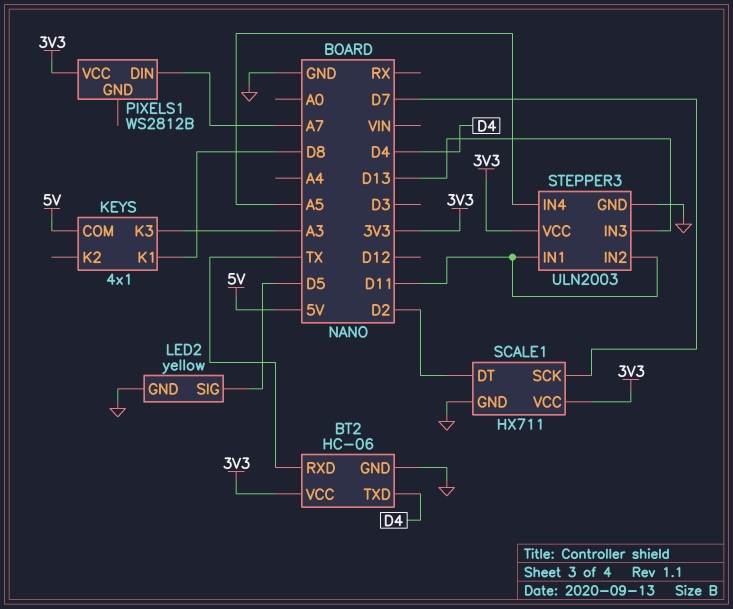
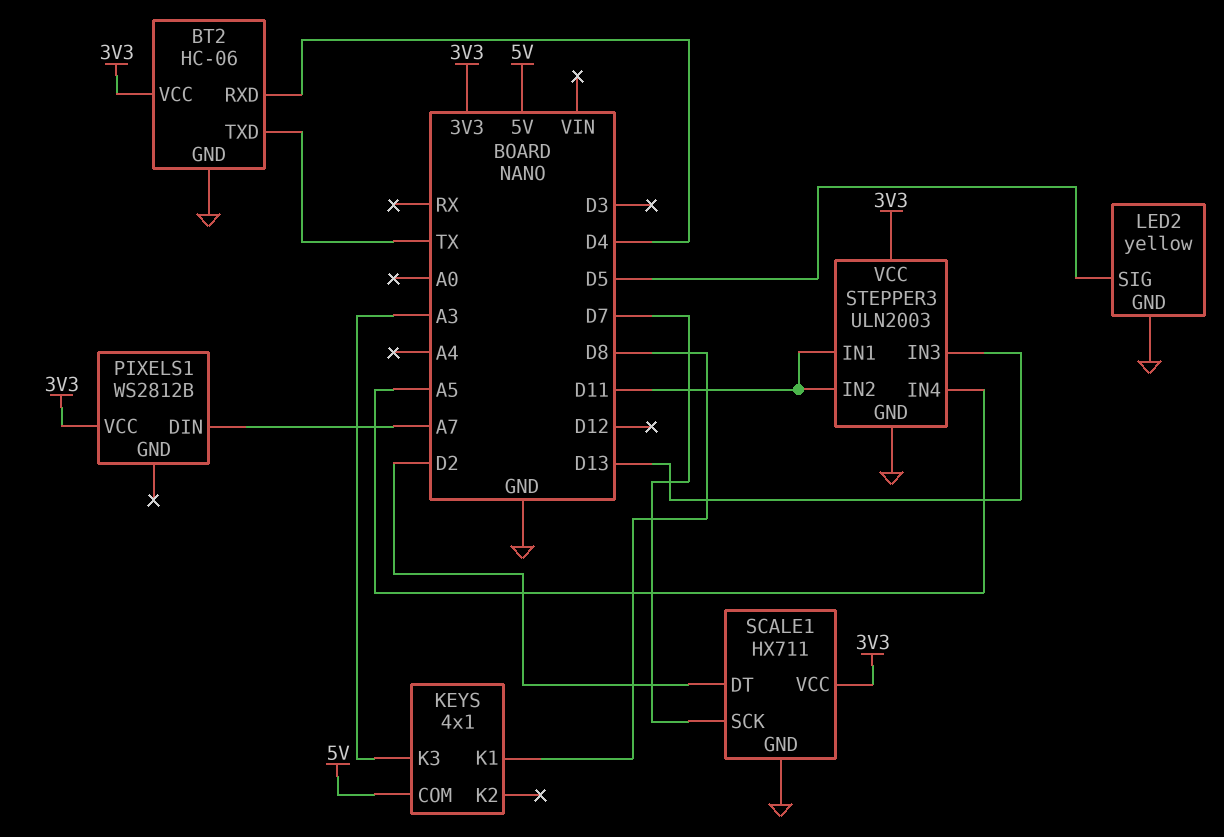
BT2 pin RXD: TX -> D4
BT2 pin TXD: D4 -> TX

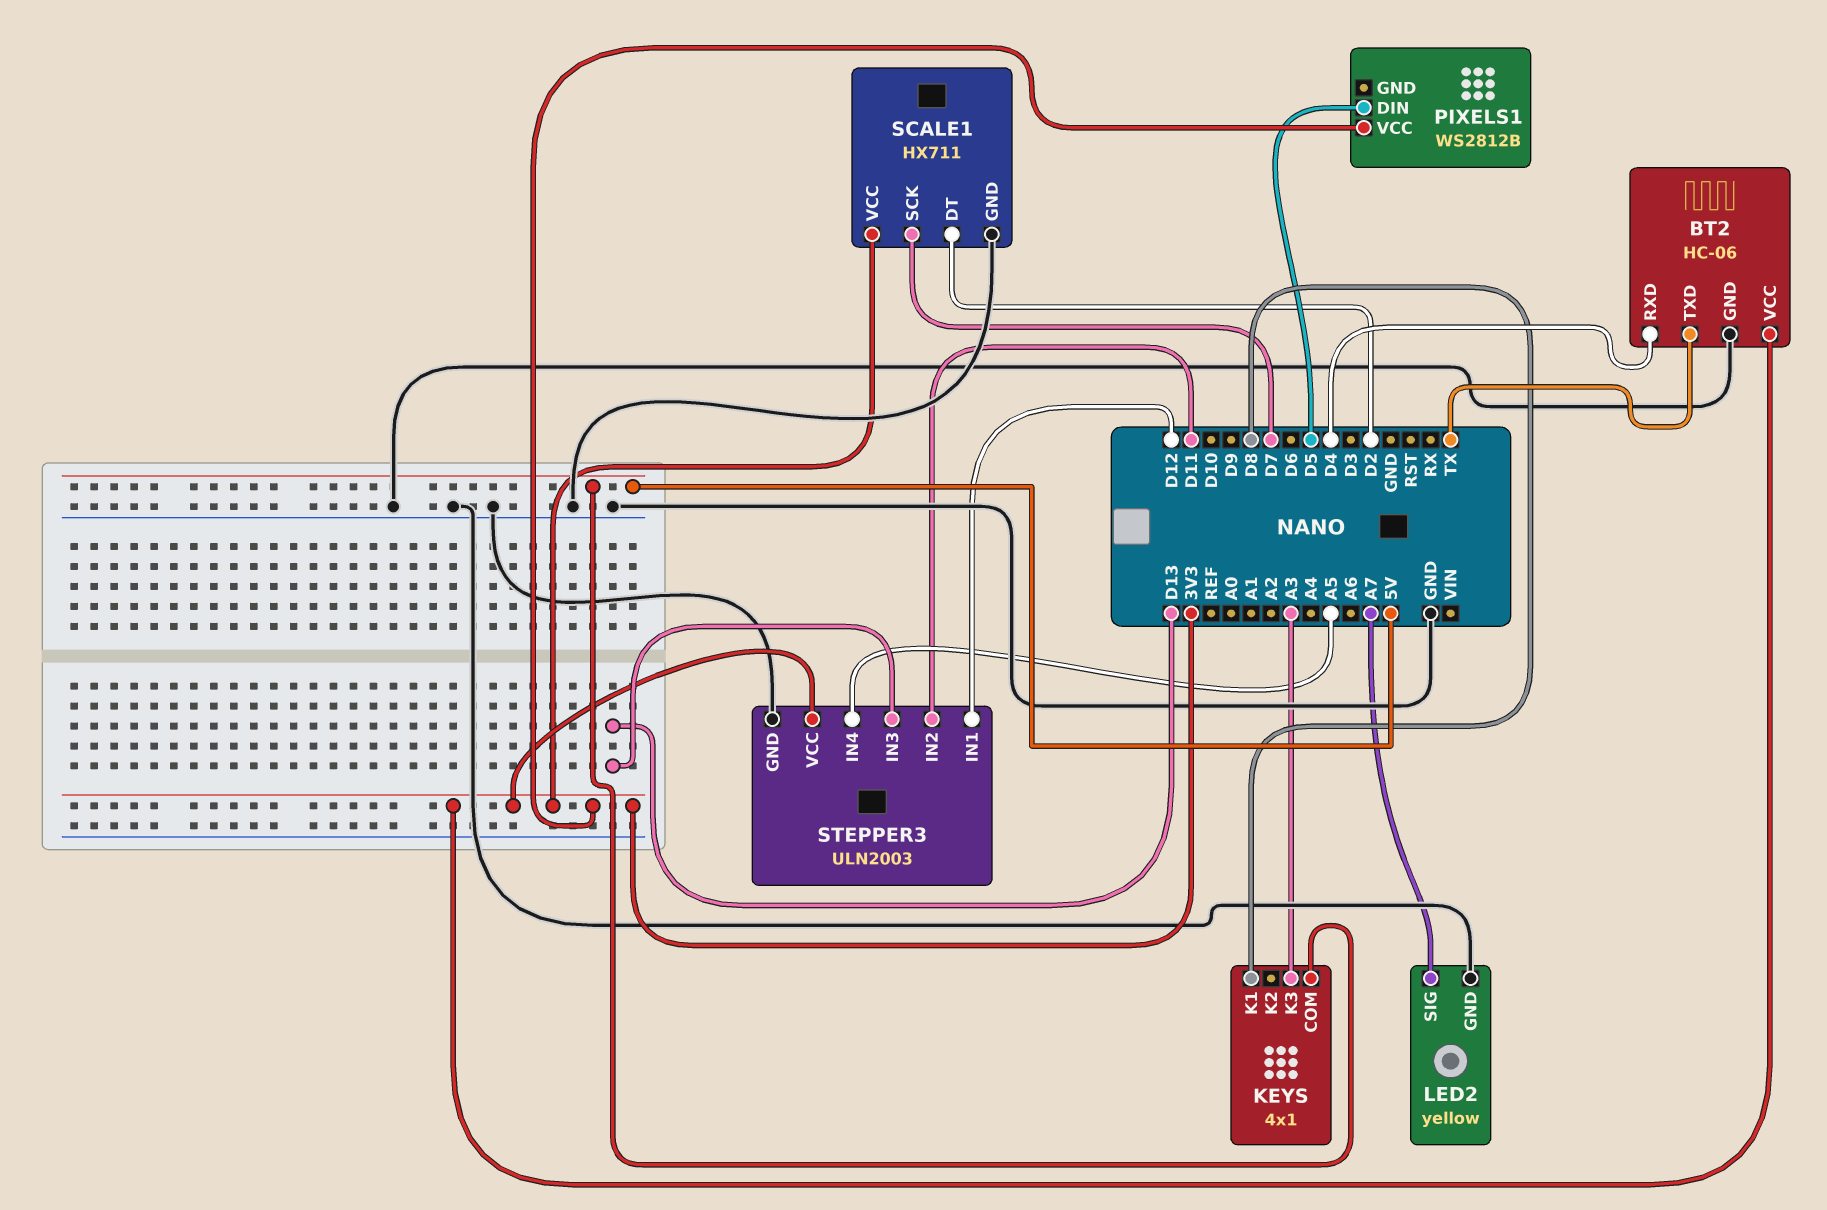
LED2 pin SIG: D5 -> A7
PIXELS1 pin DIN: A7 -> D5
STEPPER3 pin IN1: D11 -> D12

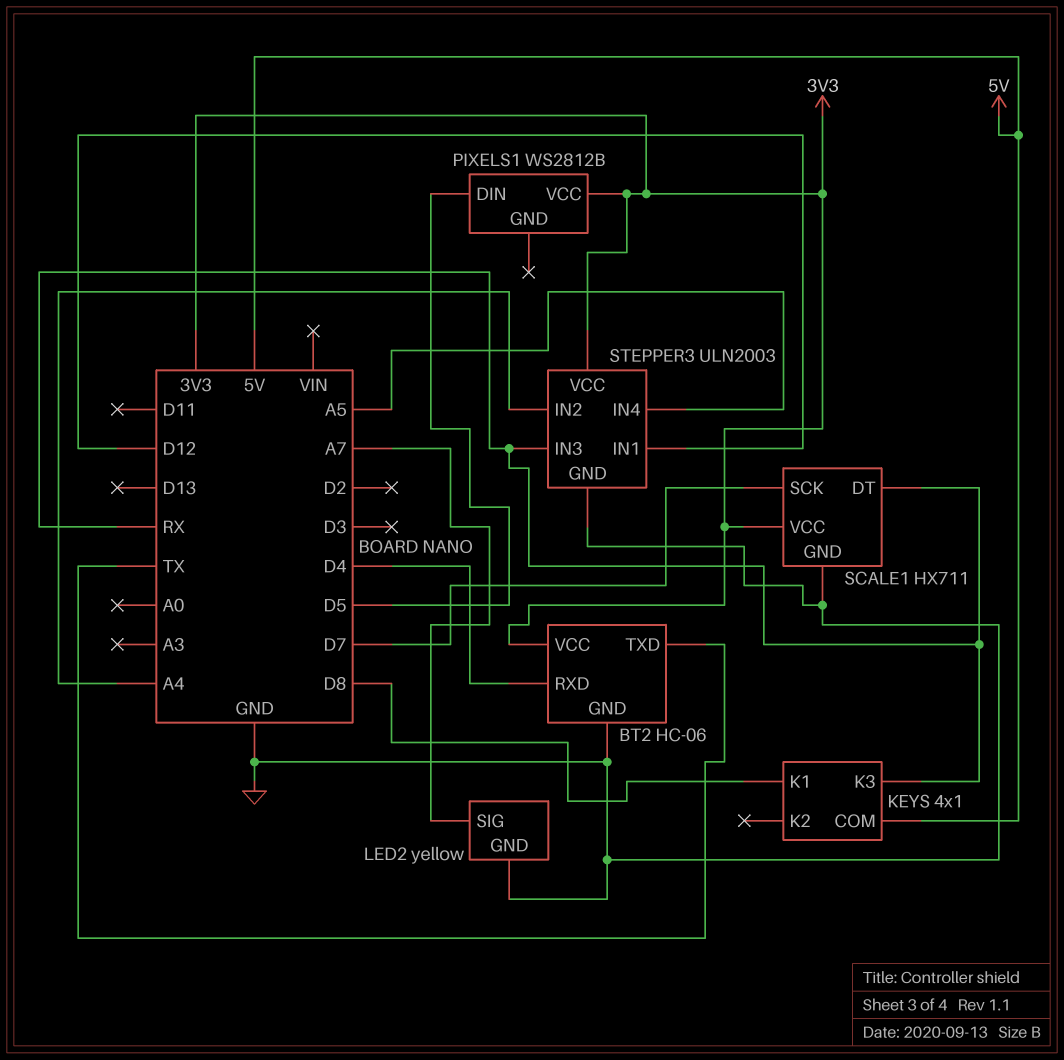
KEYS pin K3: A3 -> RX
SCALE1 pin DT: D2 -> RX
STEPPER3 pin IN2: D11 -> A4
STEPPER3 pin IN3: D13 -> RX

